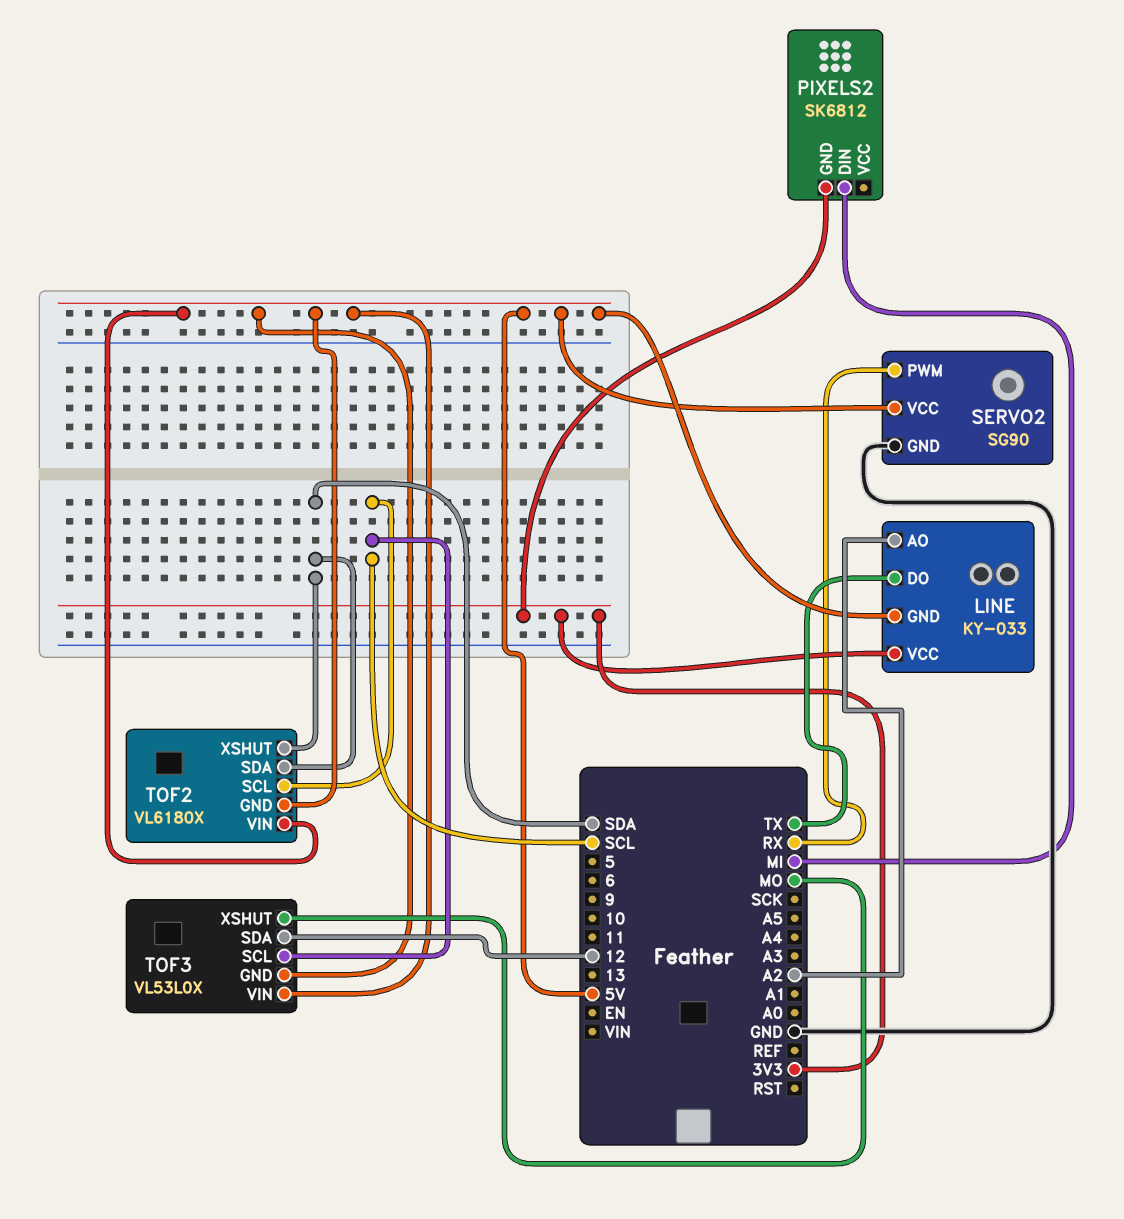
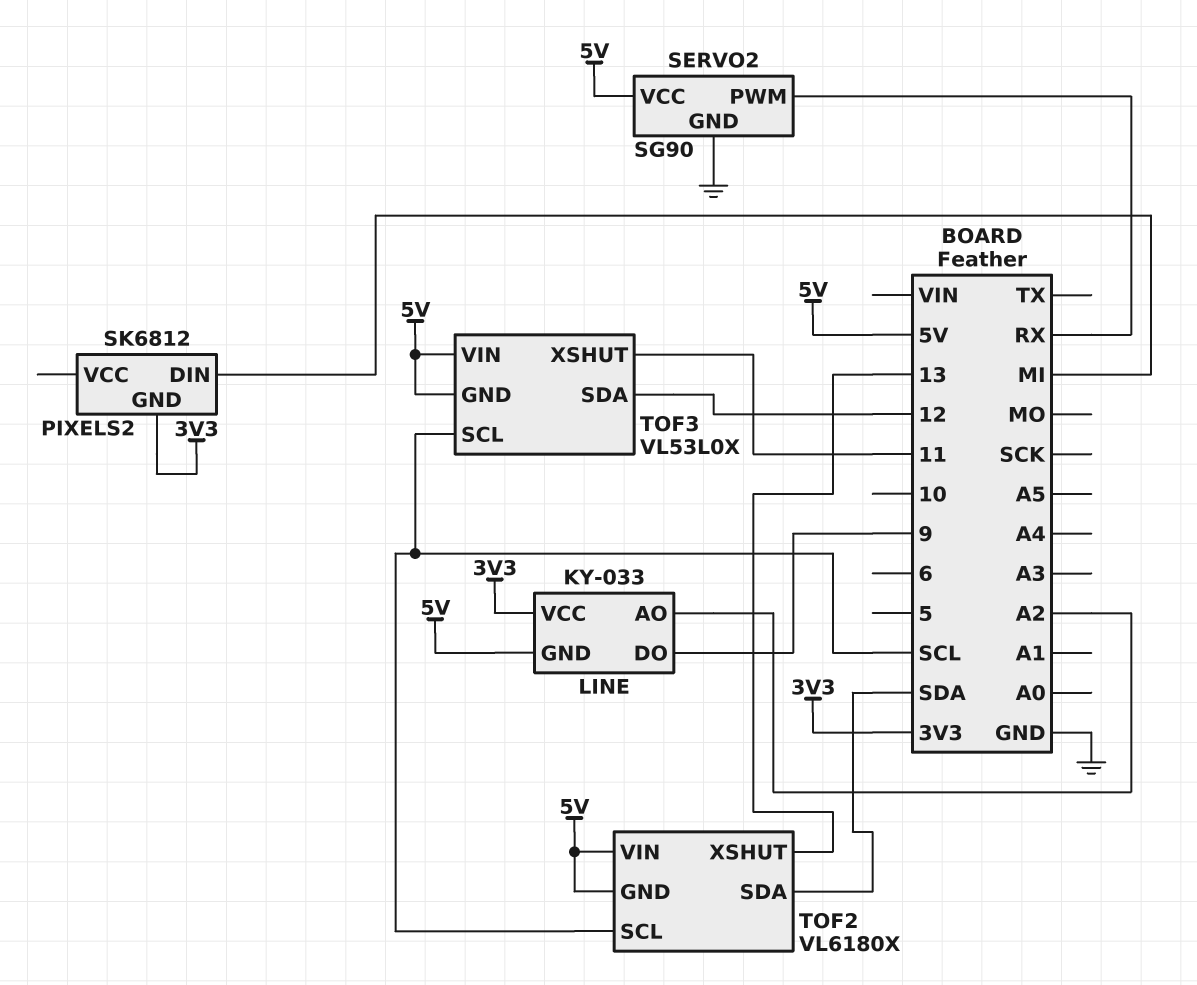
LINE pin DO: TX -> 9
TOF2 pin XSHUT: SDA -> 13
TOF3 pin XSHUT: MO -> 11

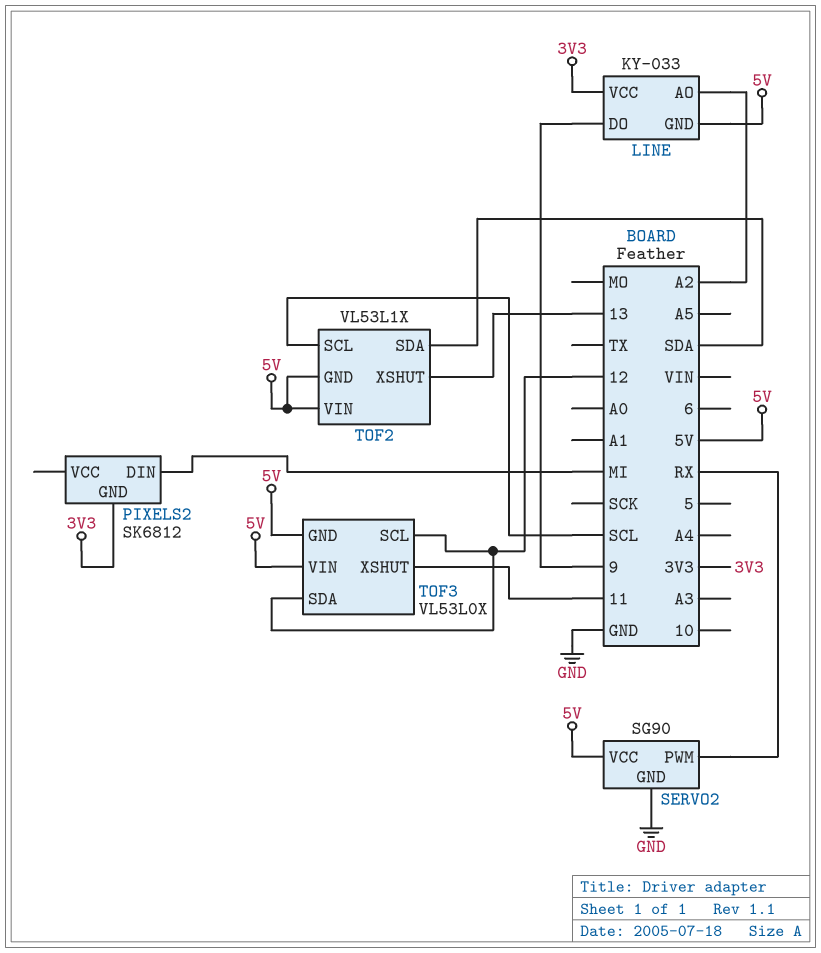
TOF2: VL6180X -> VL53L1X
TOF3 pin SCL: SCL -> 12

